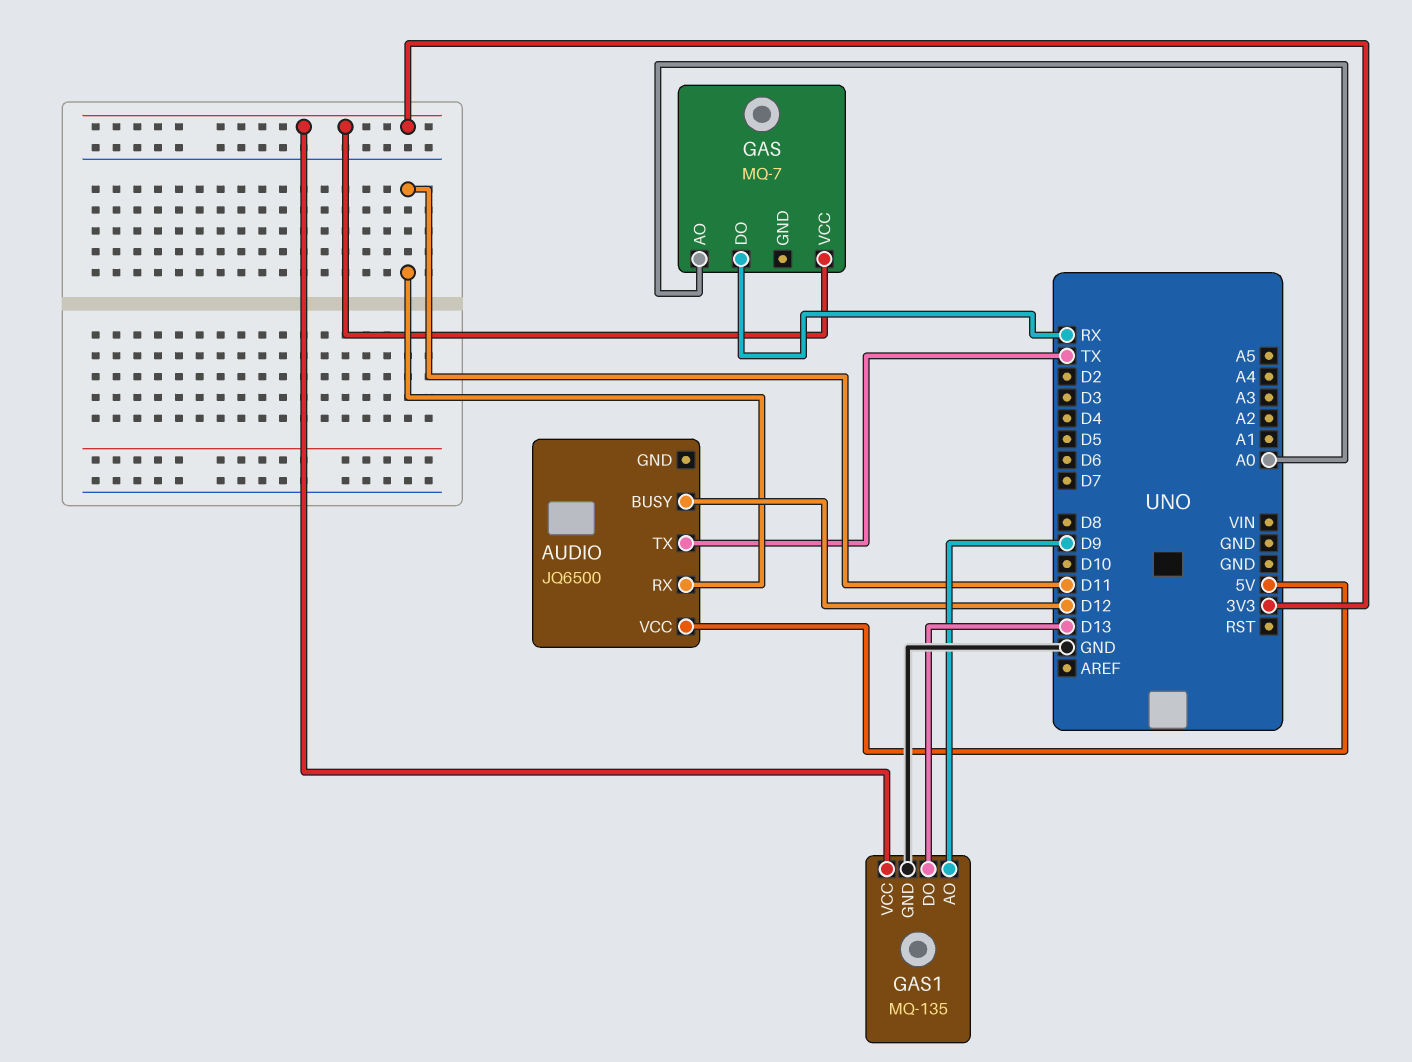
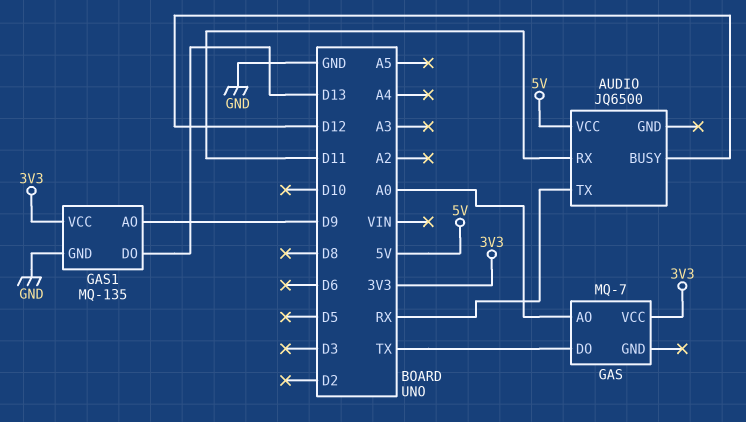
AUDIO pin TX: TX -> RX
GAS pin DO: RX -> TX

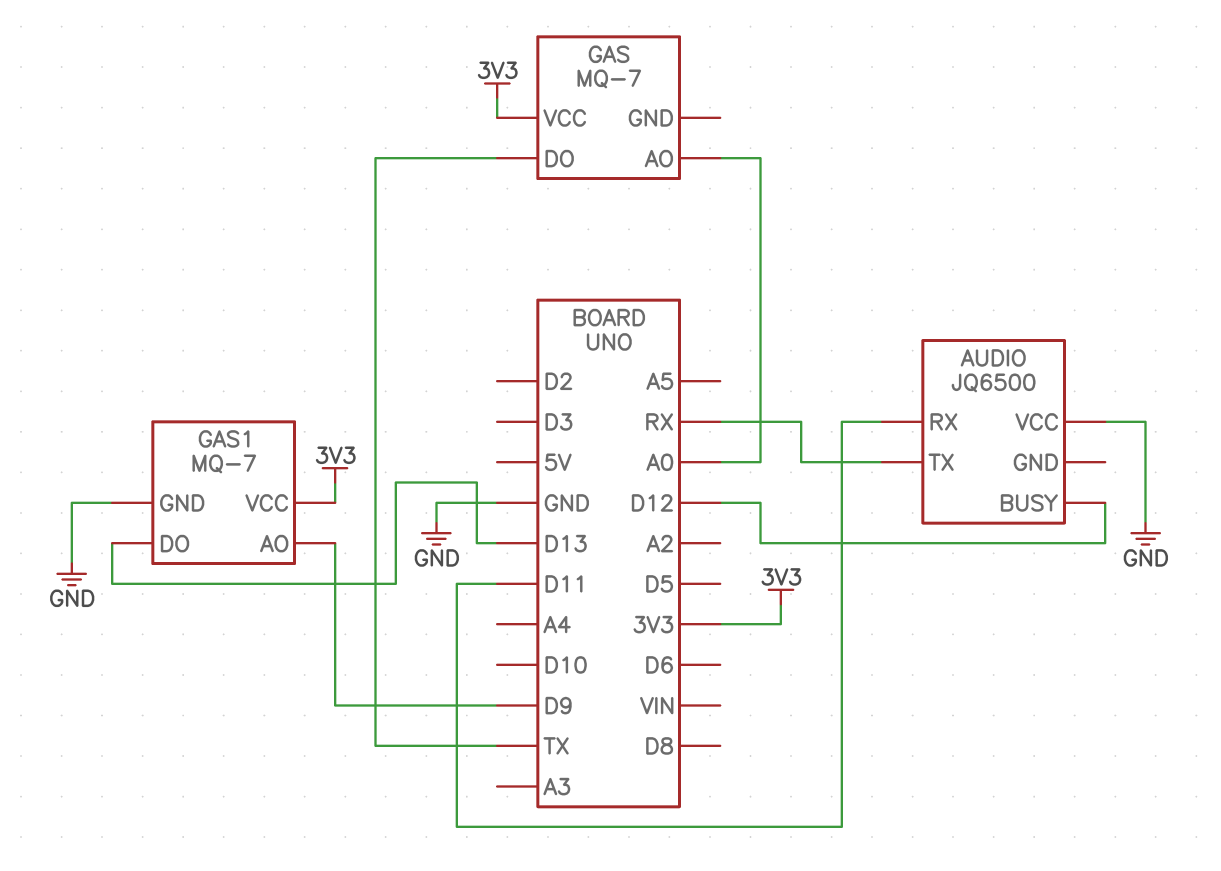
AUDIO pin VCC: 5V -> GND
GAS1: MQ-135 -> MQ-7

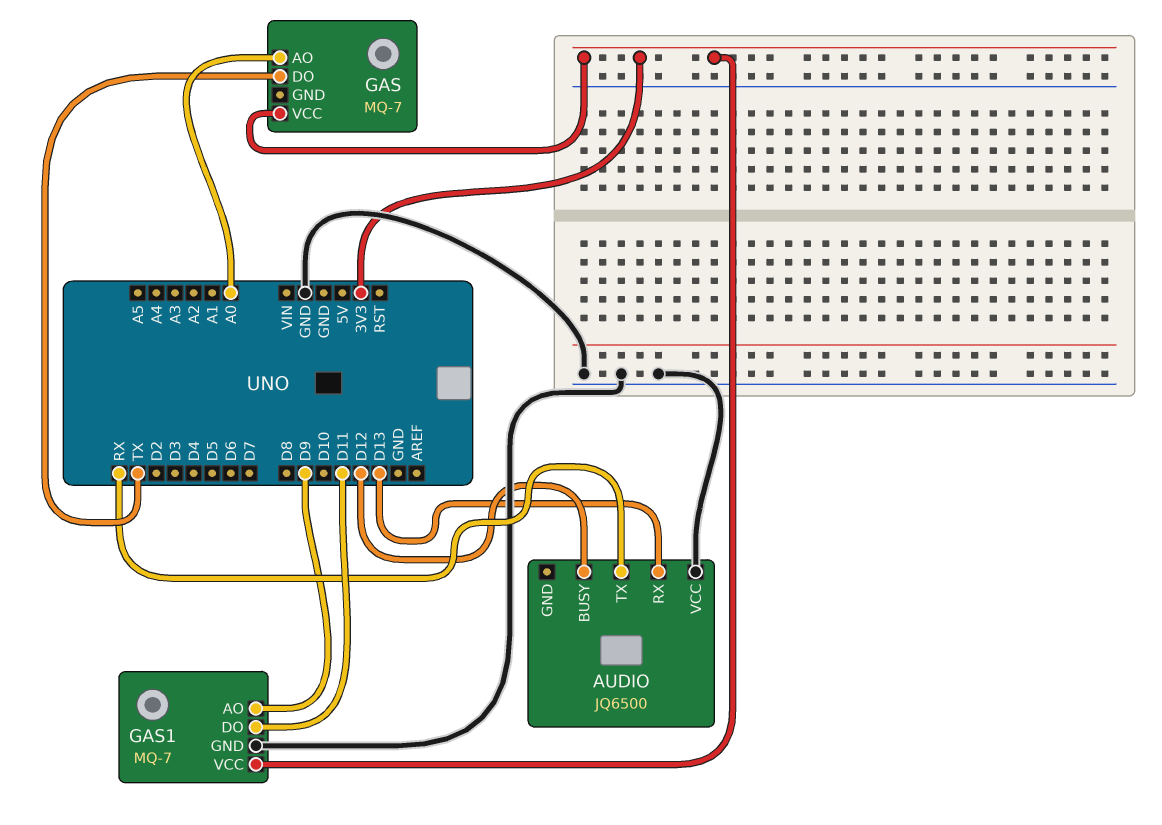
AUDIO pin RX: D11 -> D13
GAS1 pin DO: D13 -> D11

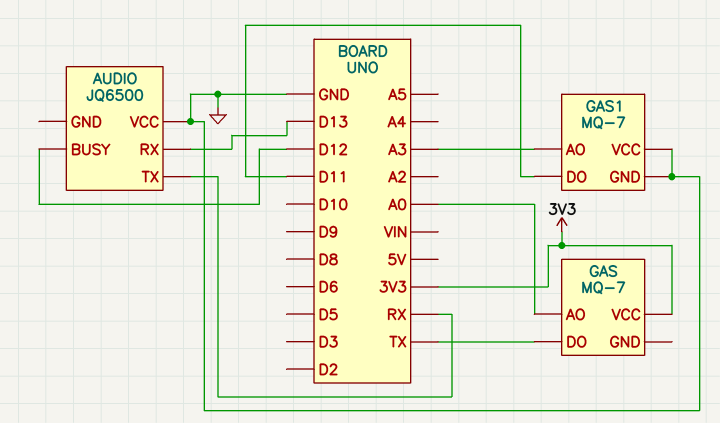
GAS1 pin AO: D9 -> A3
GAS1 pin VCC: 3V3 -> GND

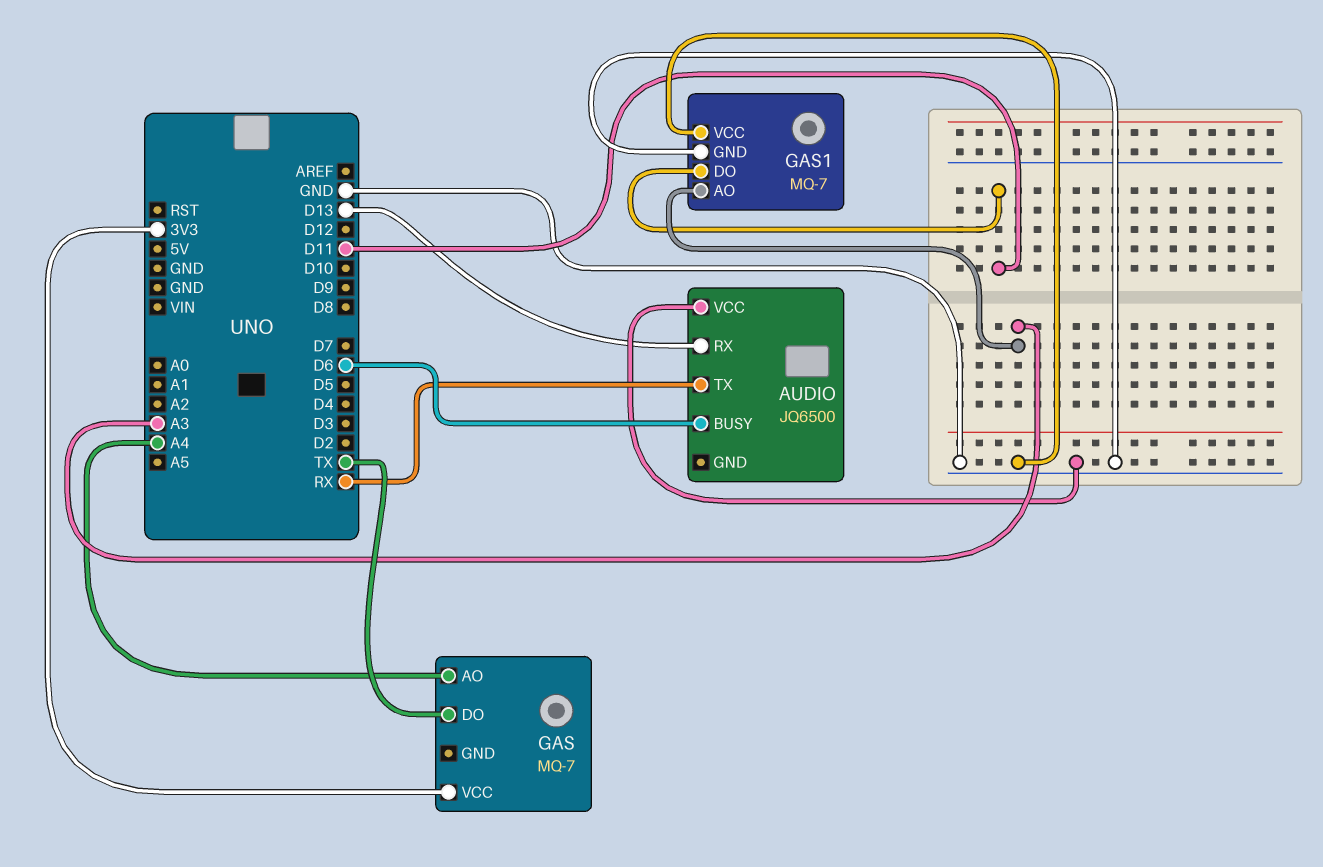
AUDIO pin BUSY: D12 -> D6
GAS pin AO: A0 -> A4

